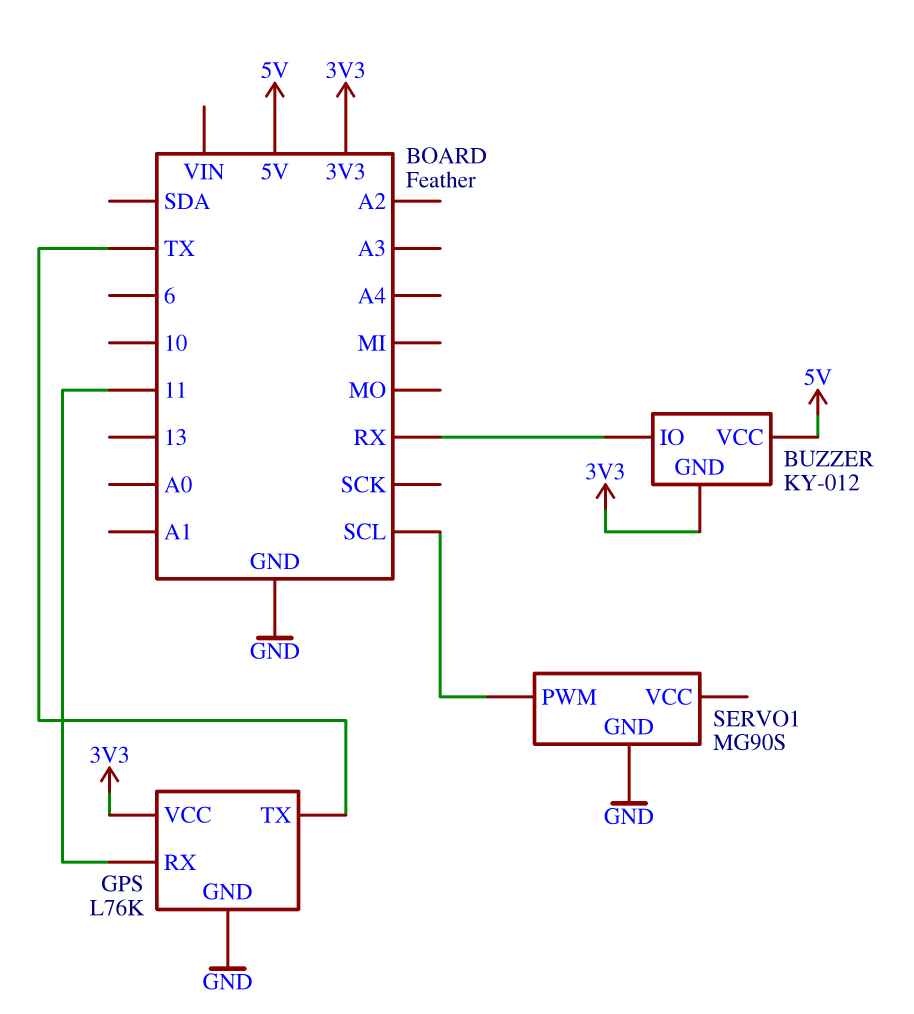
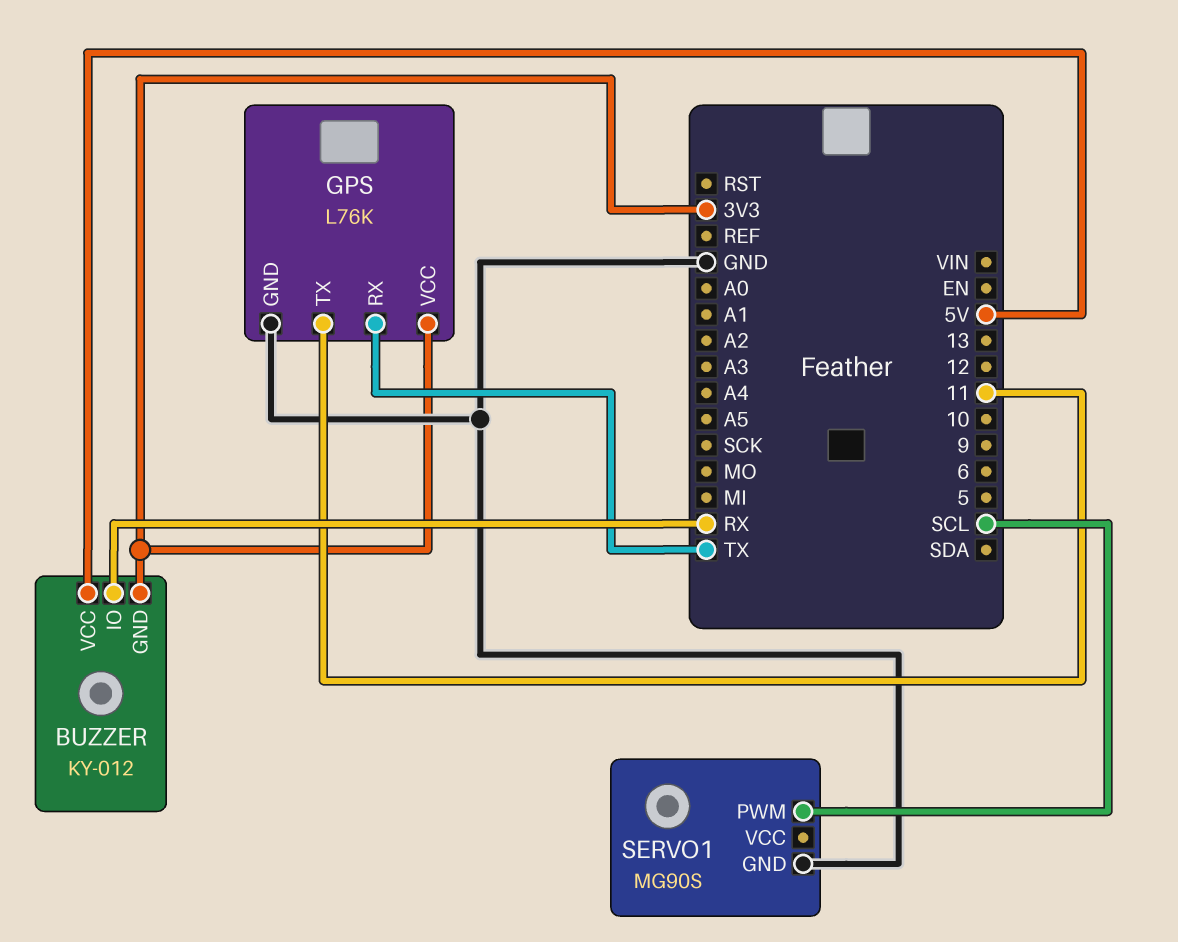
GPS pin RX: 11 -> TX
GPS pin TX: TX -> 11

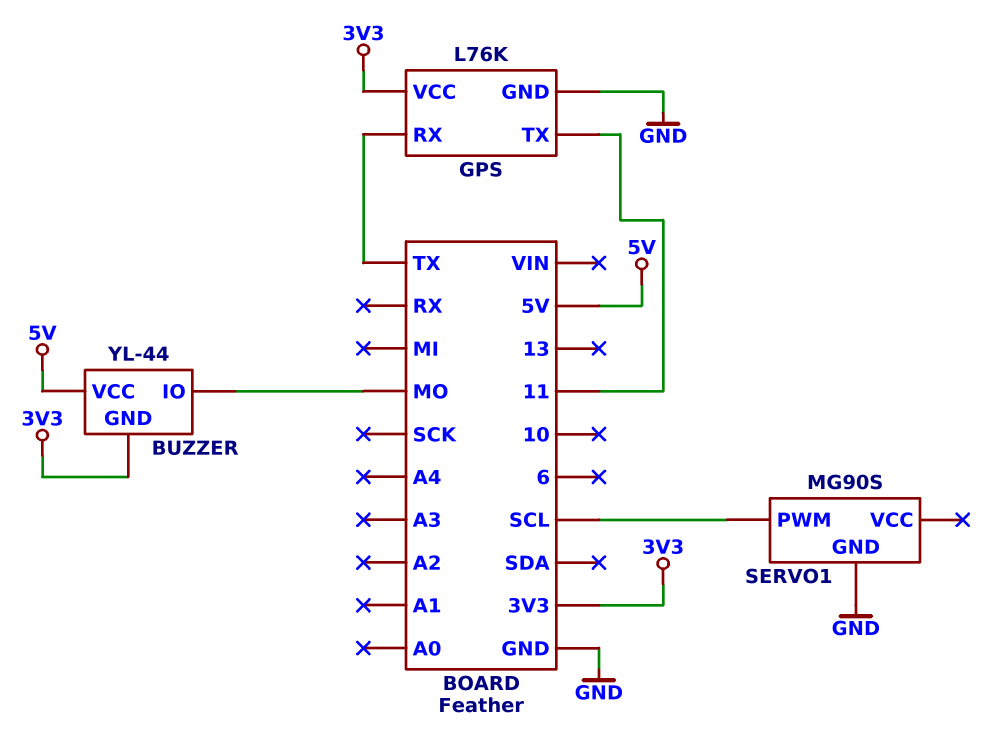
BUZZER: KY-012 -> YL-44
BUZZER pin IO: RX -> MO

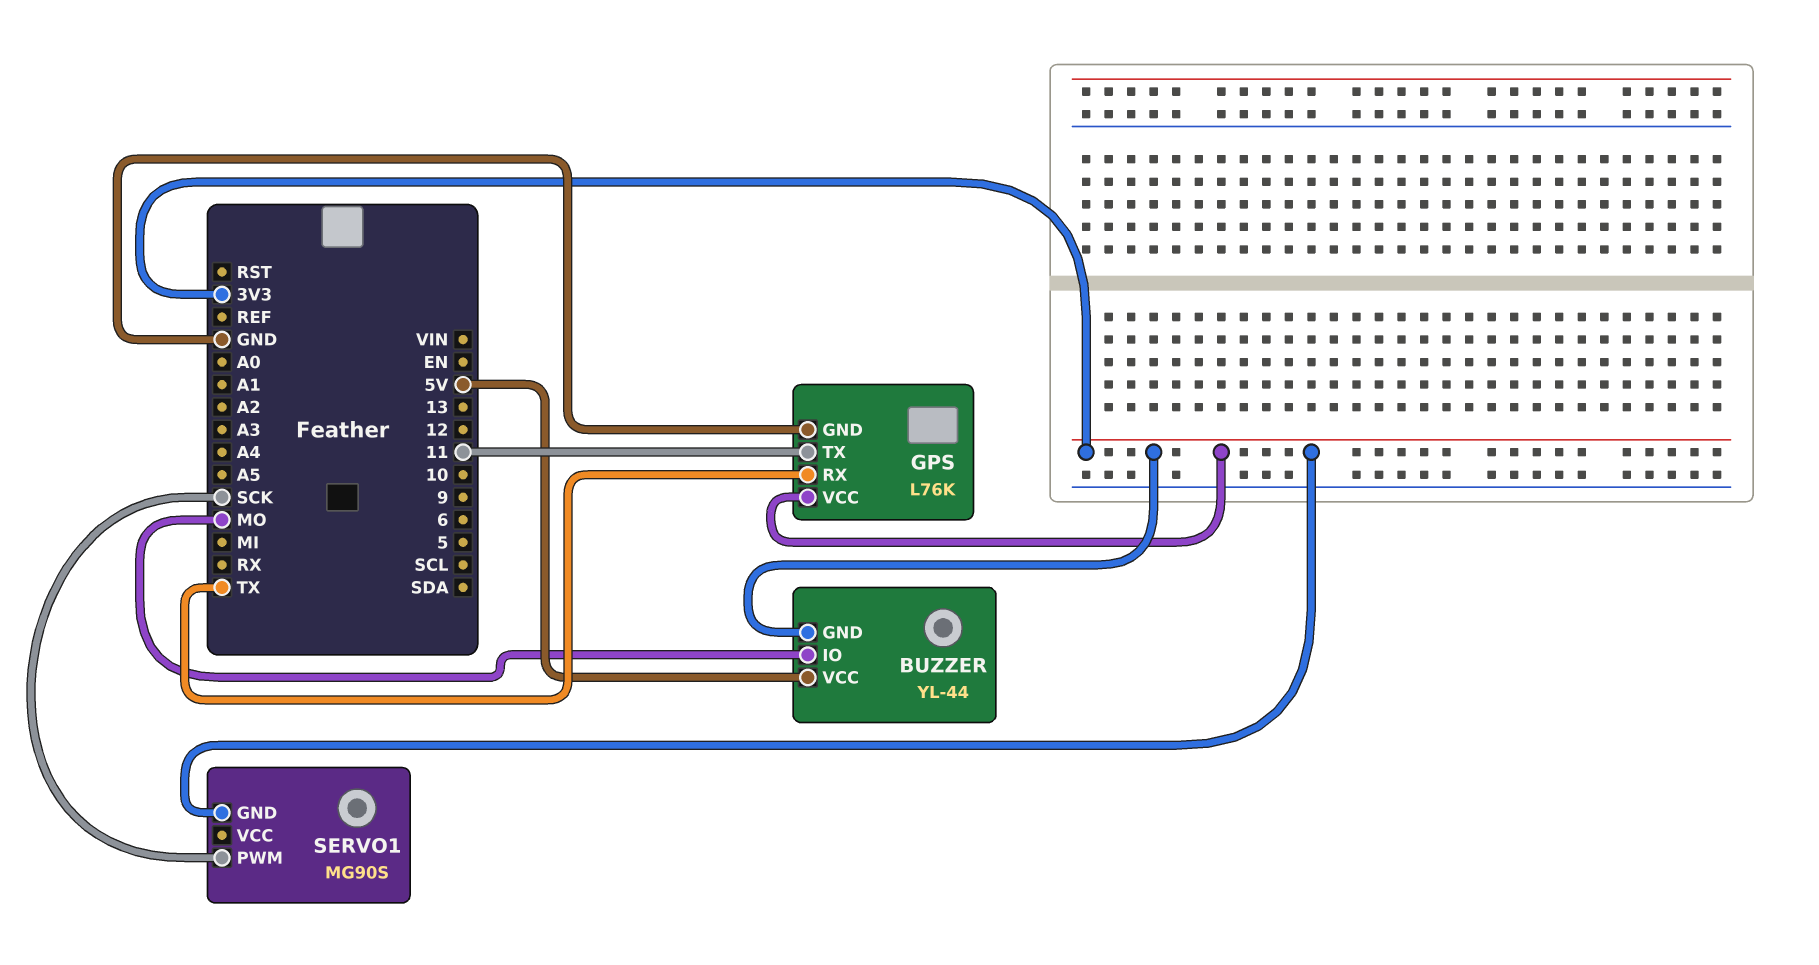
SERVO1 pin GND: GND -> 3V3
SERVO1 pin PWM: SCL -> SCK

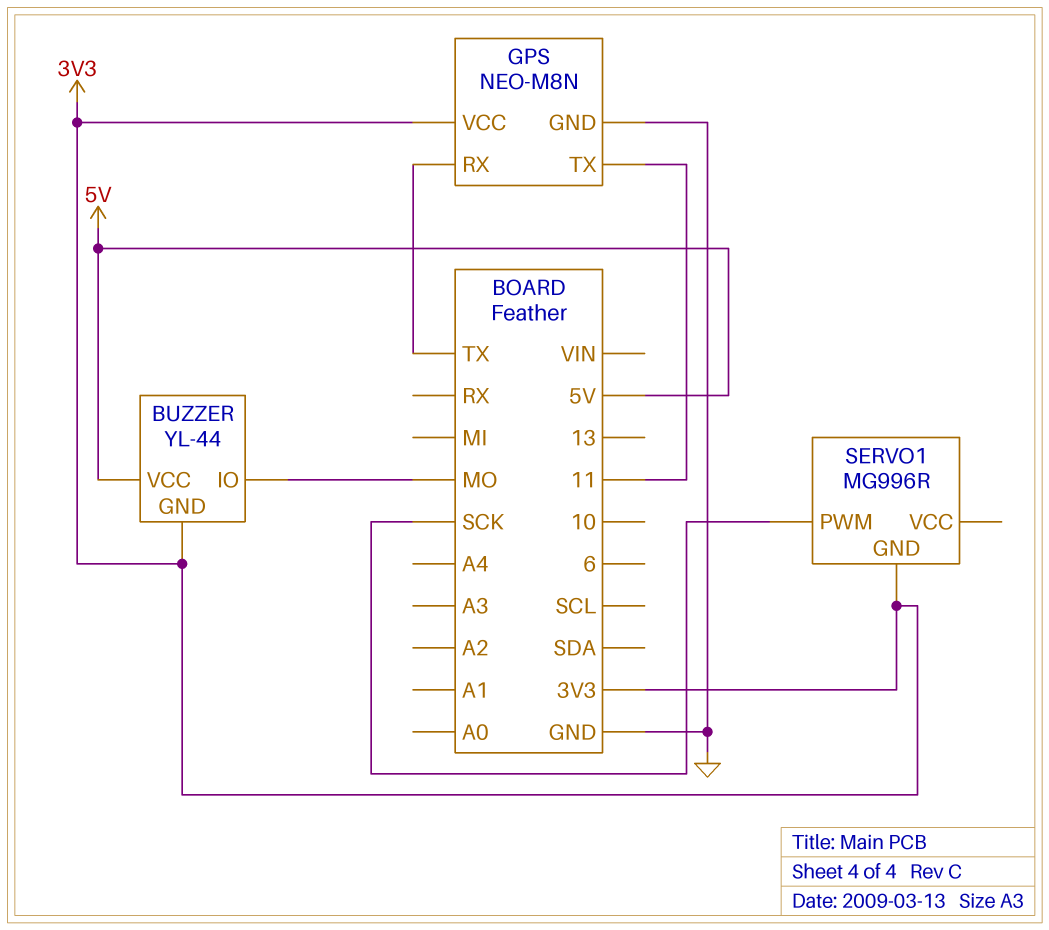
GPS: L76K -> NEO-M8N
SERVO1: MG90S -> MG996R

